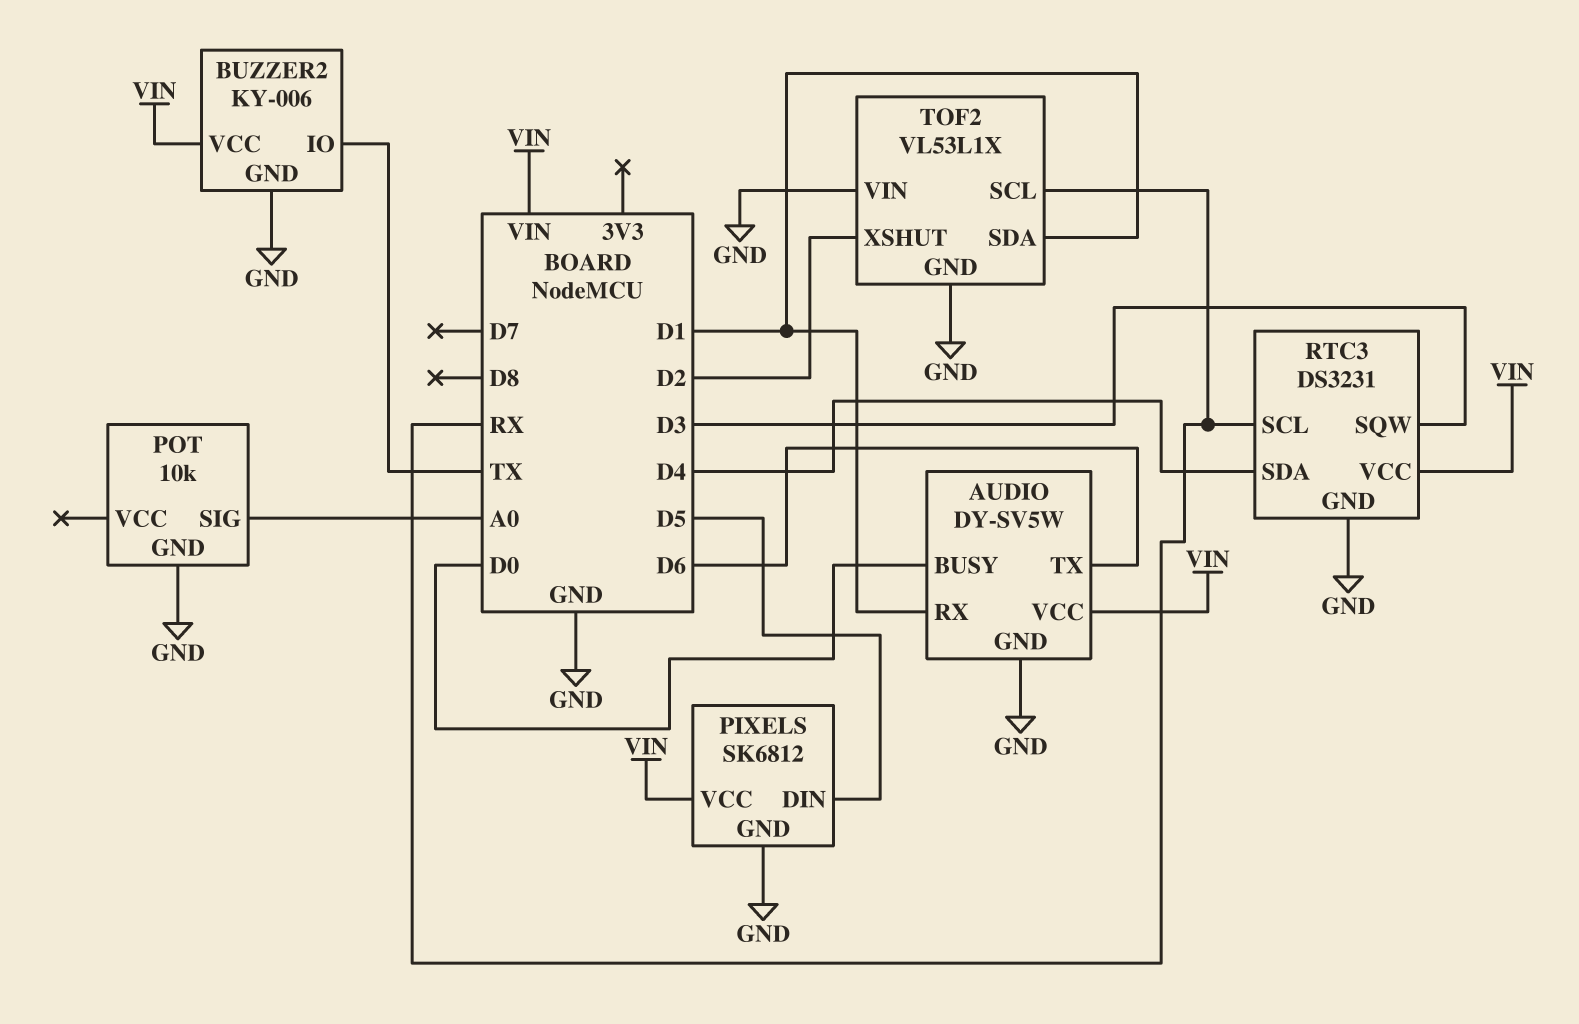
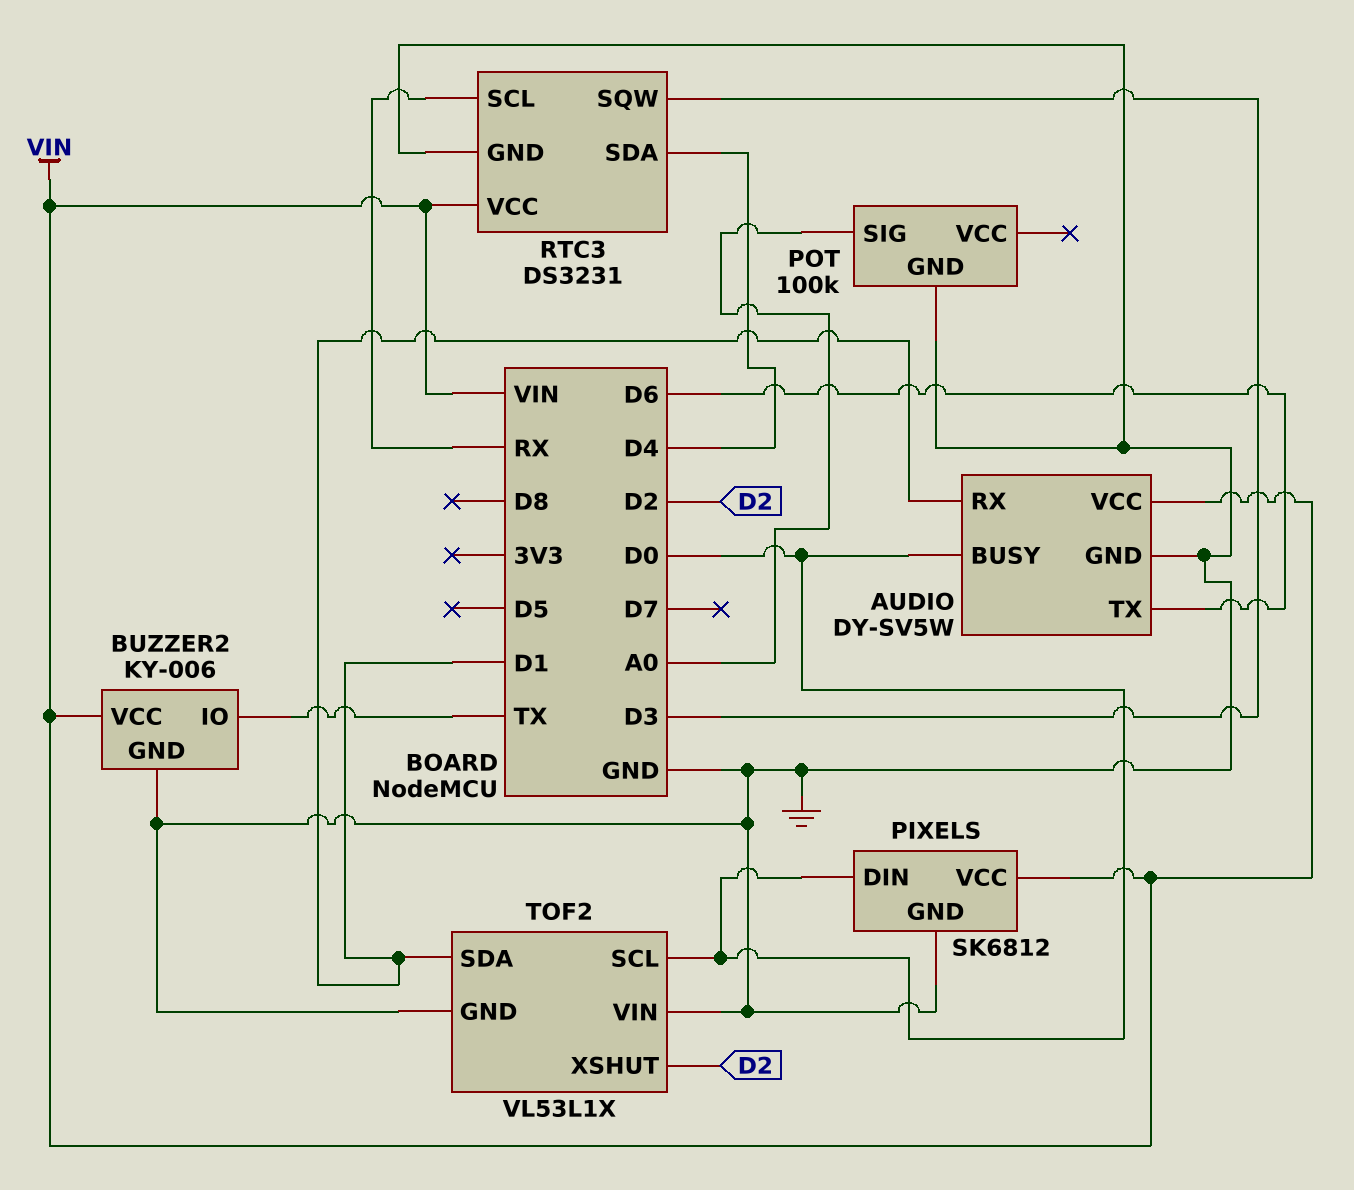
PIXELS pin DIN: D5 -> D0
POT: 10k -> 100k
TOF2 pin SCL: RX -> D0

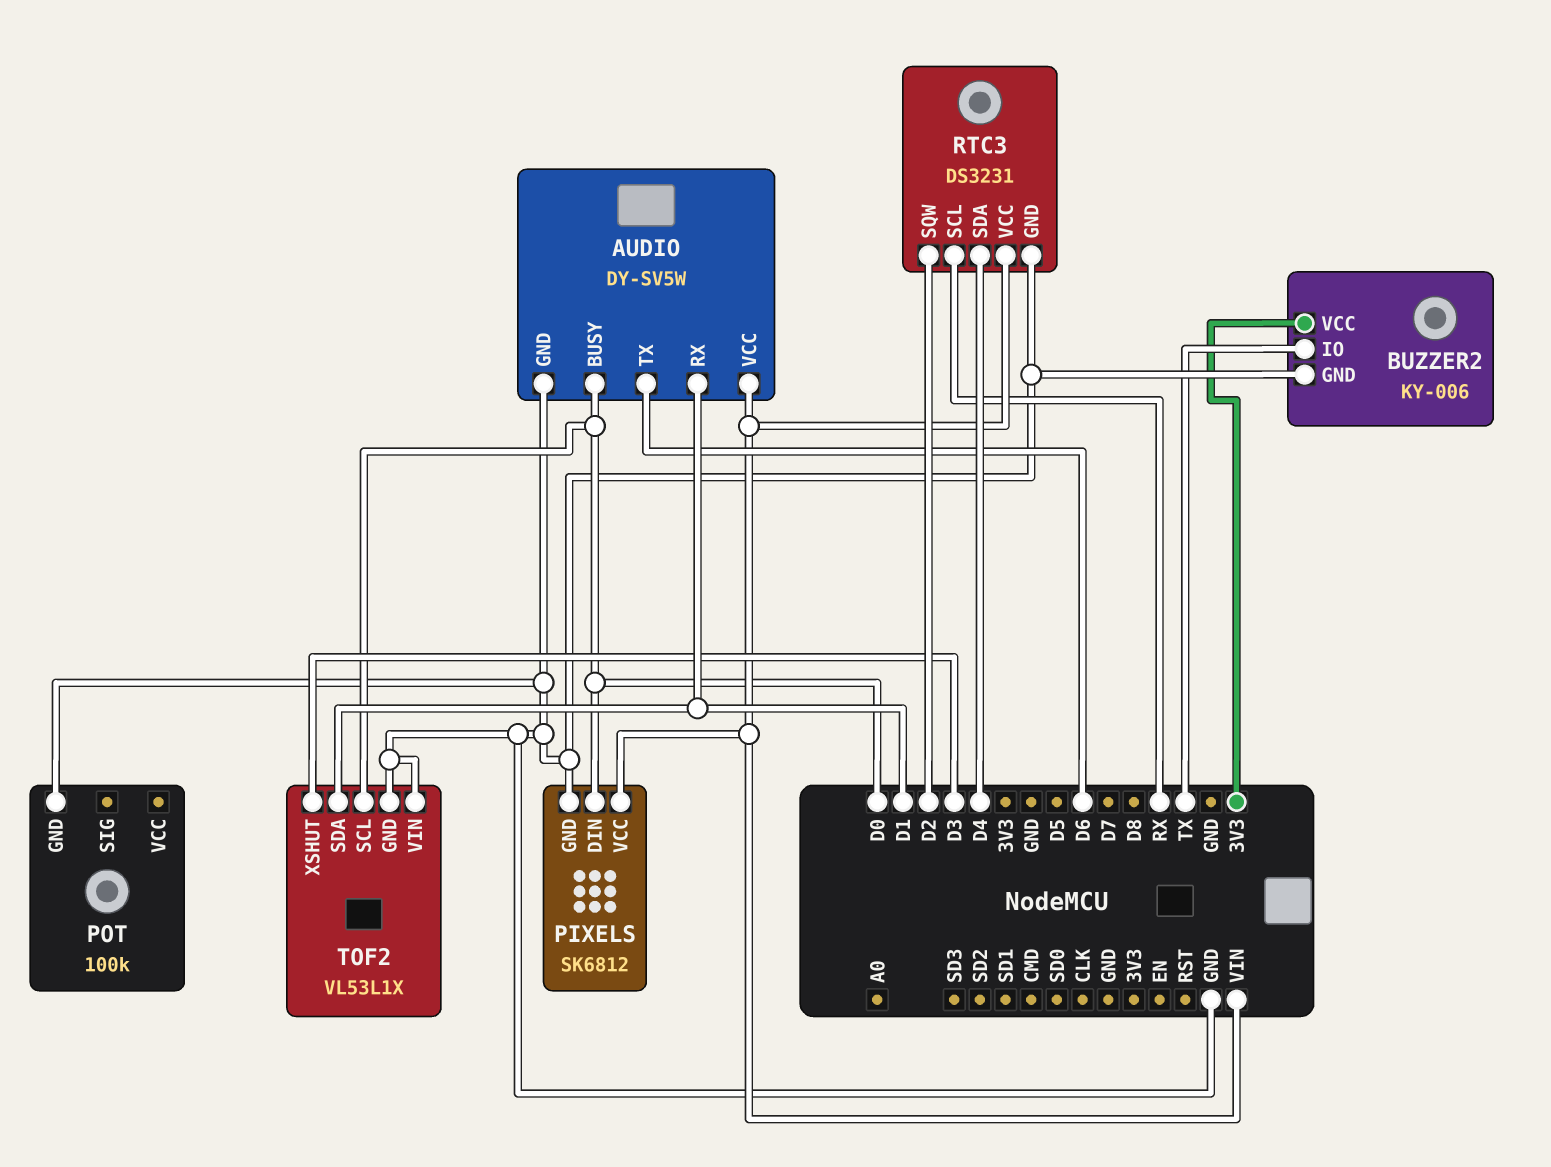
BUZZER2 pin VCC: VIN -> 3V3
POT pin SIG: A0 -> none
RTC3 pin SQW: D3 -> D2
TOF2 pin XSHUT: D2 -> D3

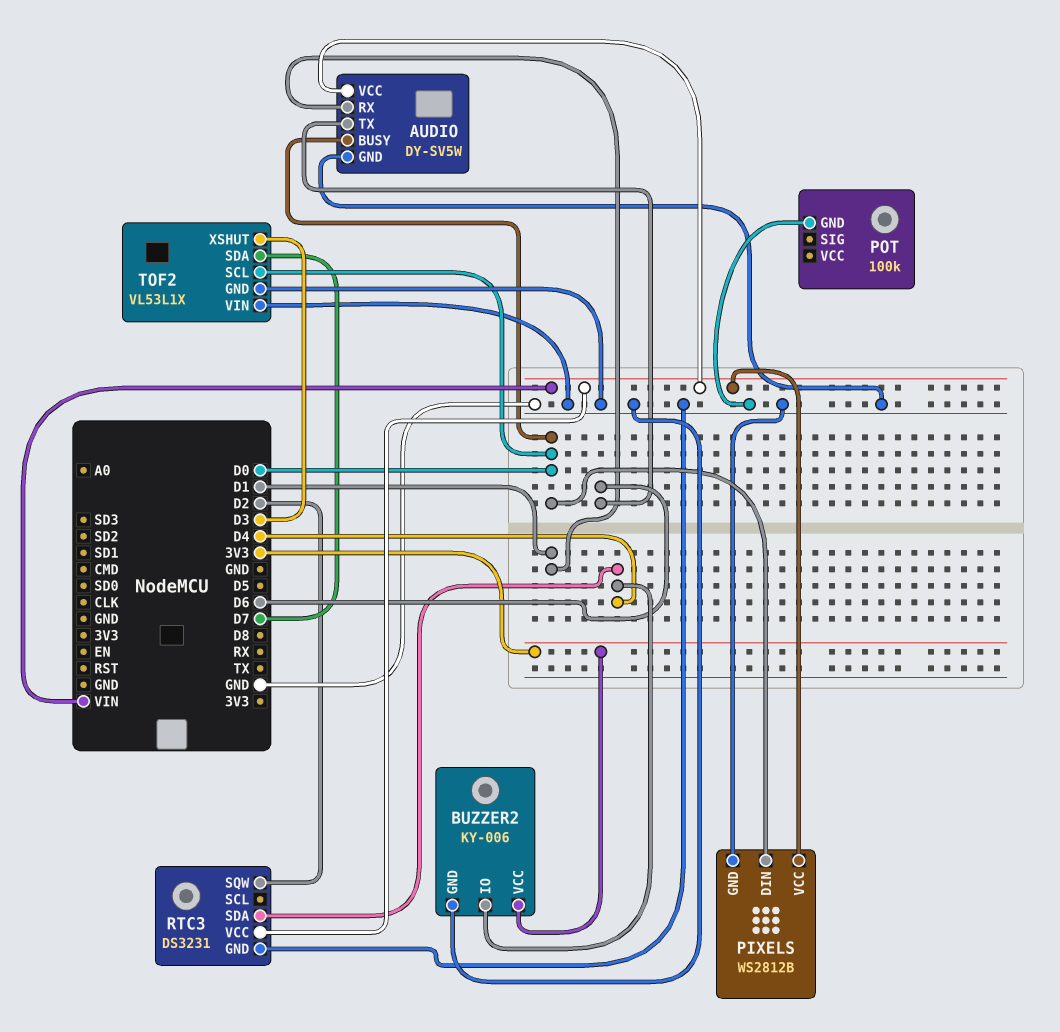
BUZZER2 pin IO: TX -> D4
PIXELS: SK6812 -> WS2812B
RTC3 pin SCL: RX -> none
TOF2 pin SDA: D1 -> D7

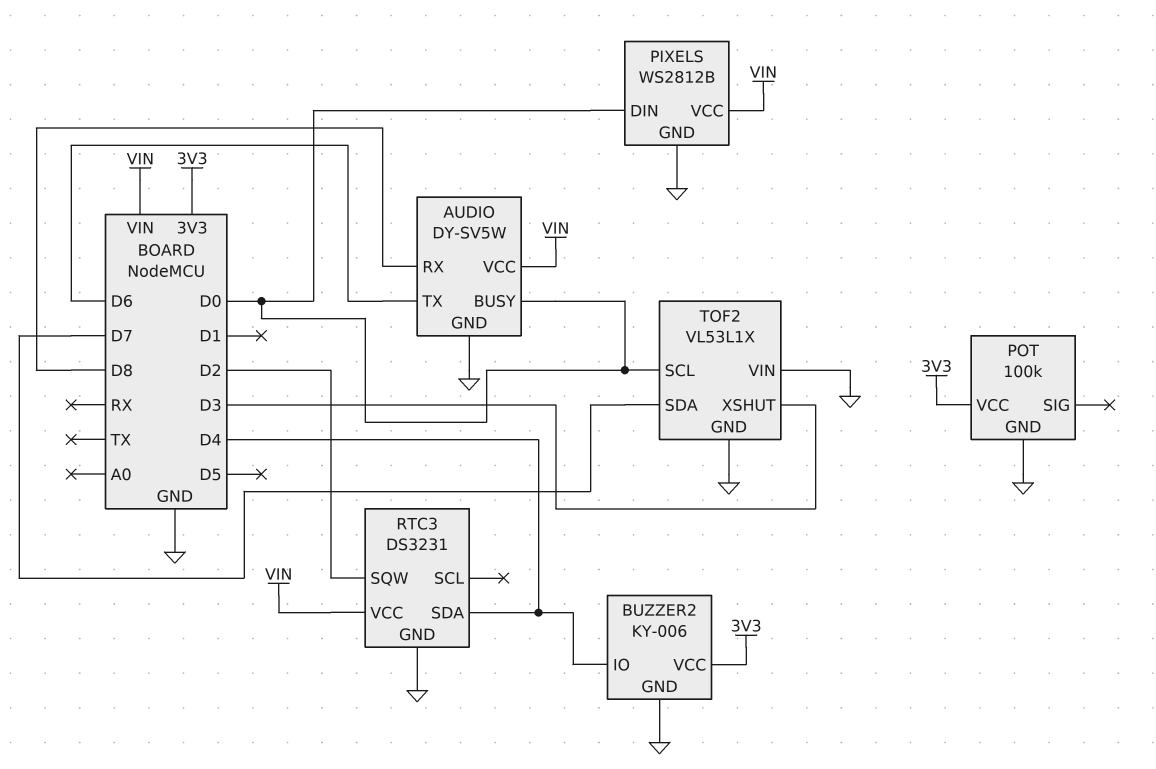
AUDIO pin RX: D1 -> D8
POT pin VCC: none -> 3V3

